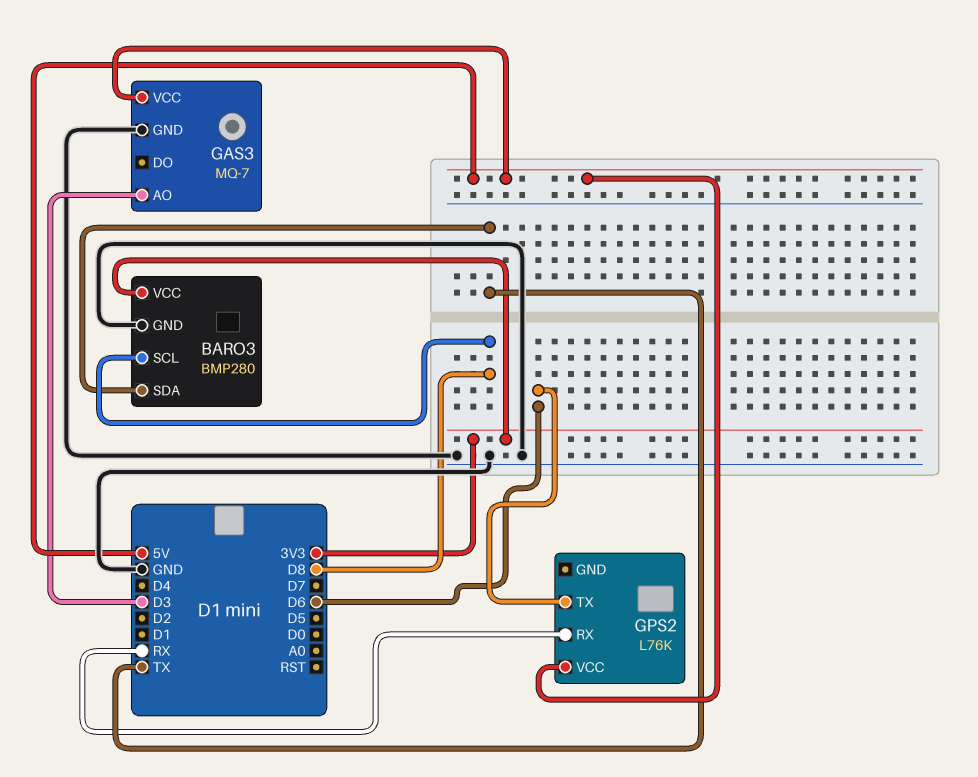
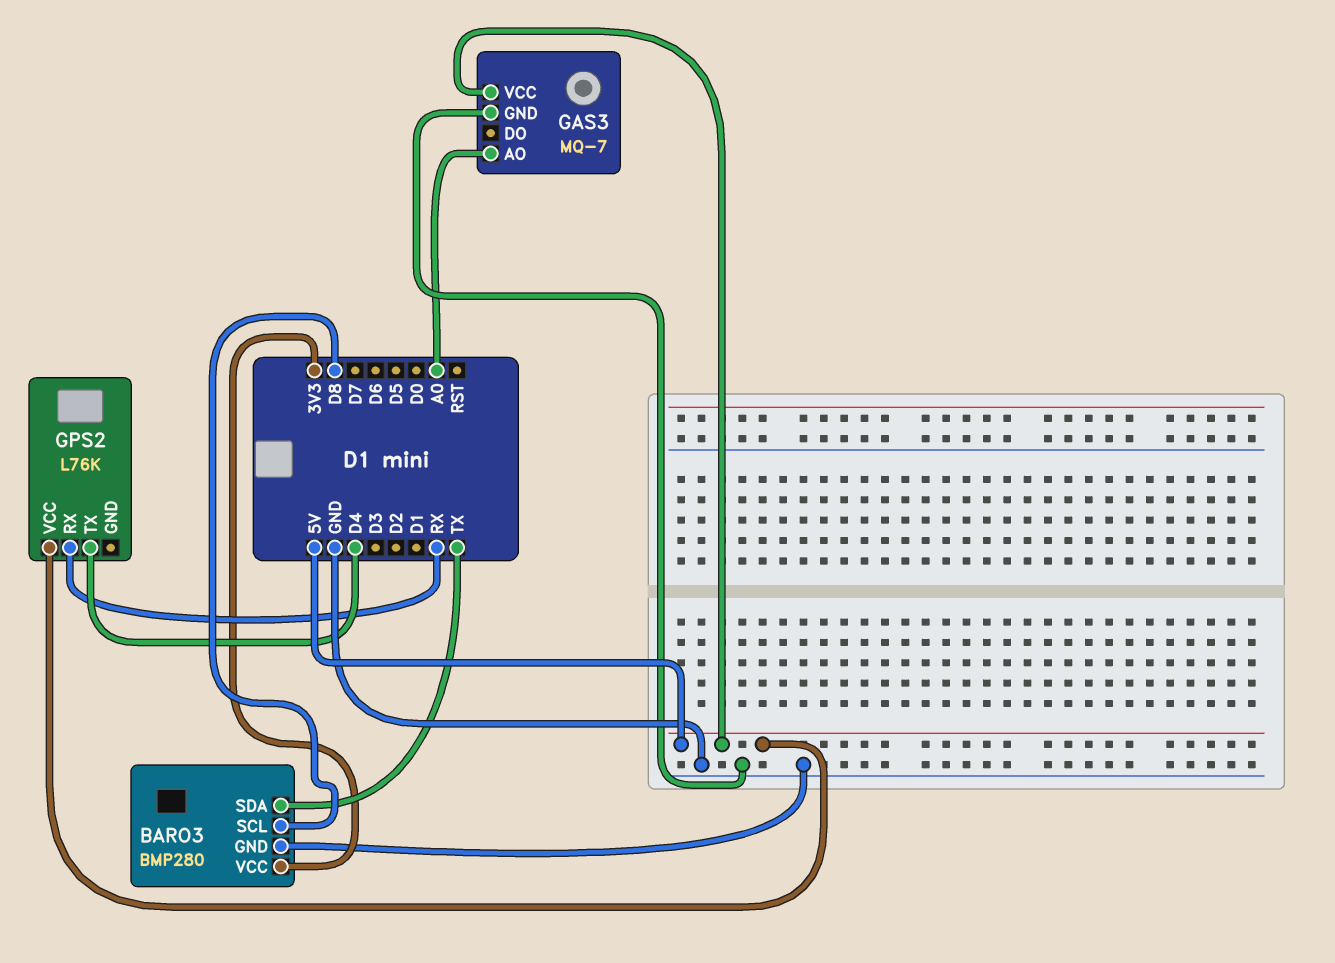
GAS3 pin AO: D3 -> A0
GPS2 pin TX: D6 -> D4

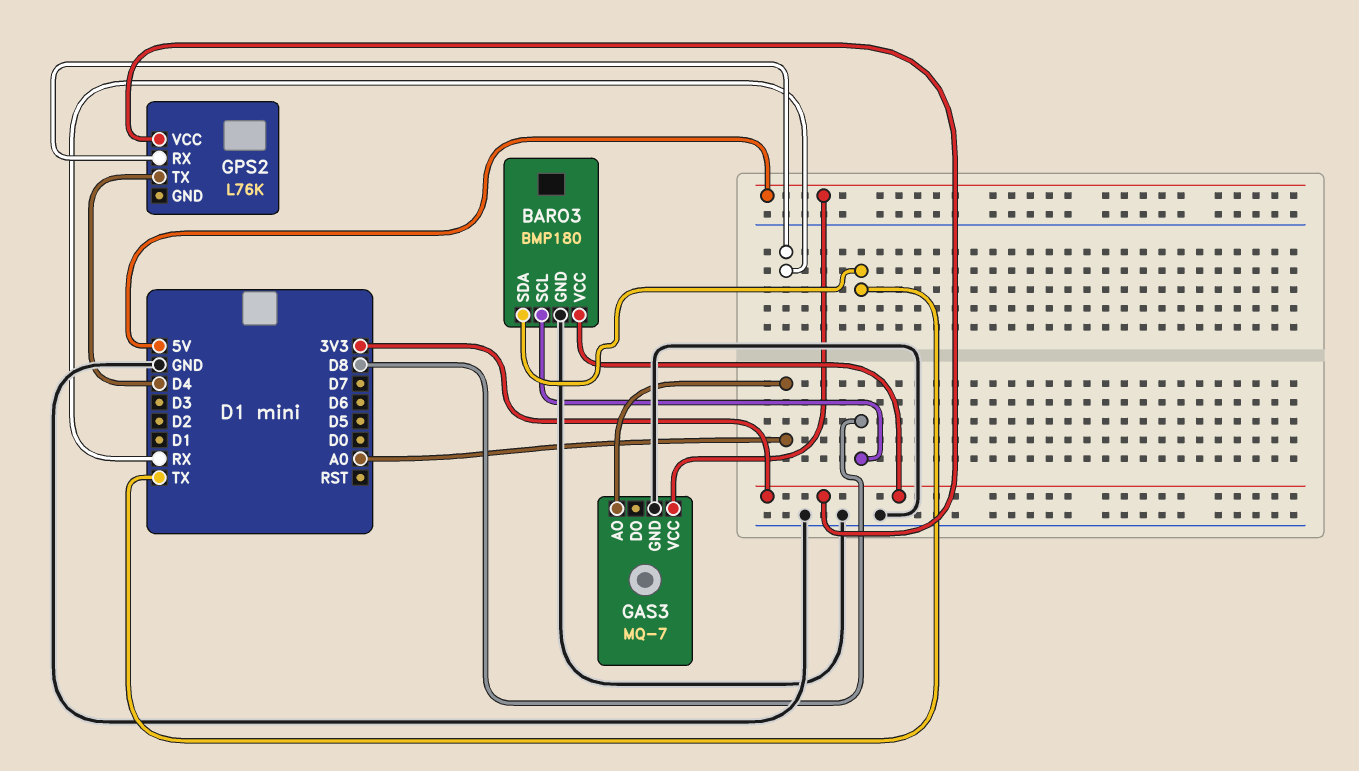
BARO3: BMP280 -> BMP180
GPS2 pin VCC: 5V -> 3V3

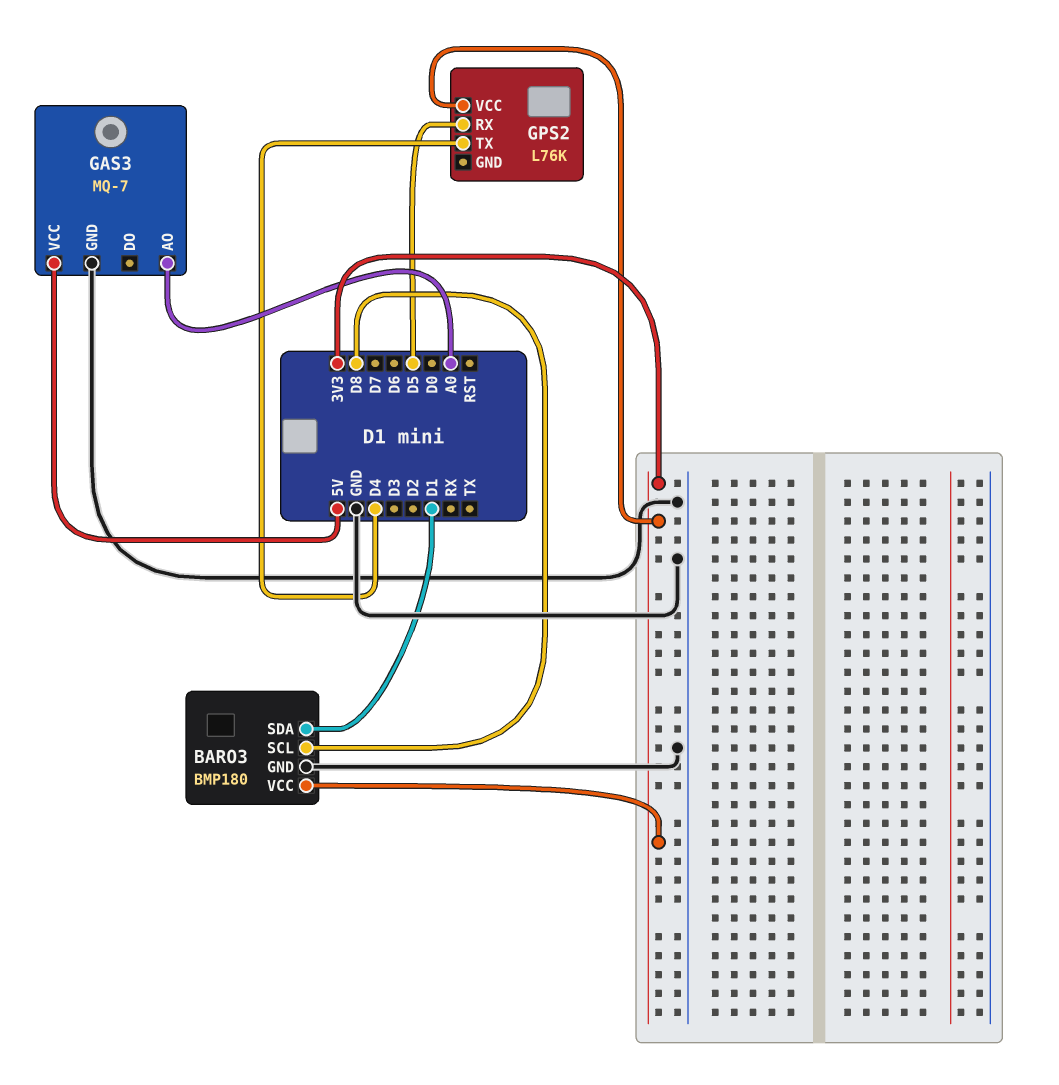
BARO3 pin SDA: TX -> D1
GPS2 pin RX: RX -> D5

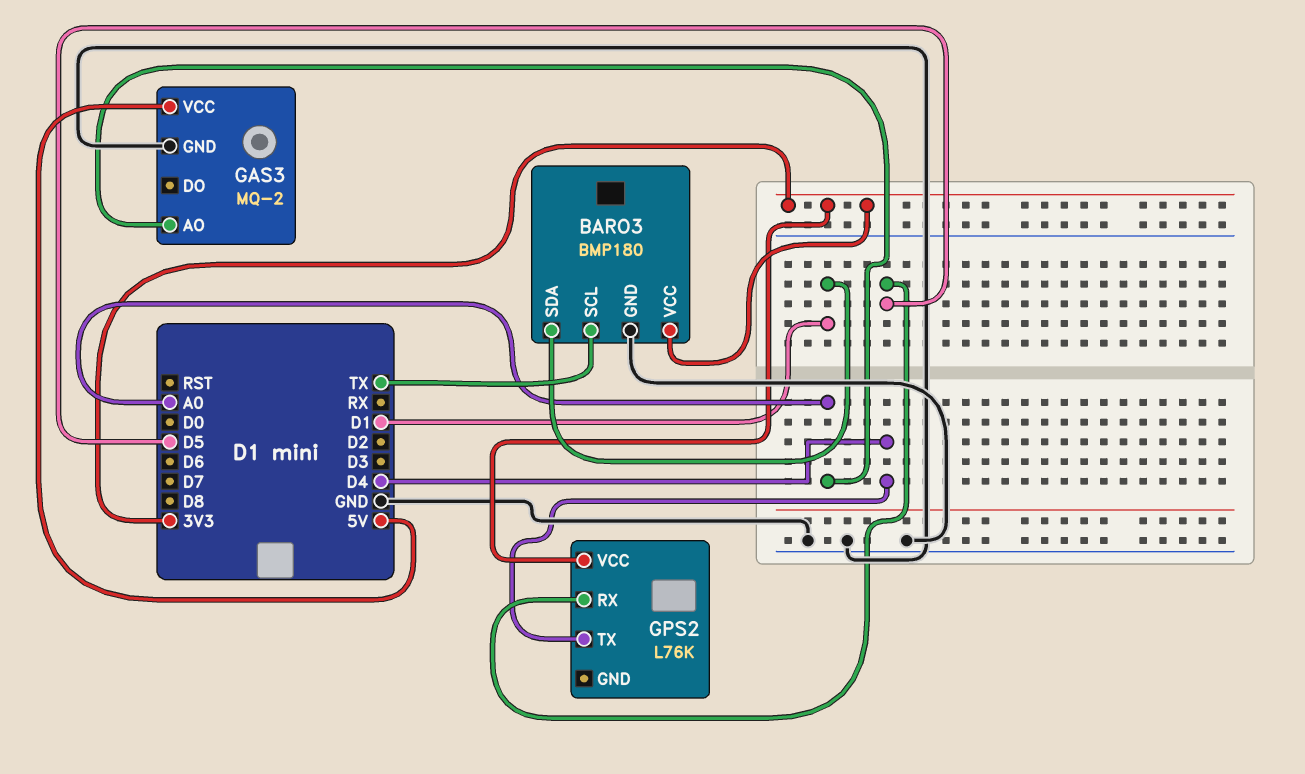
BARO3 pin SCL: D8 -> TX
GAS3: MQ-7 -> MQ-2

